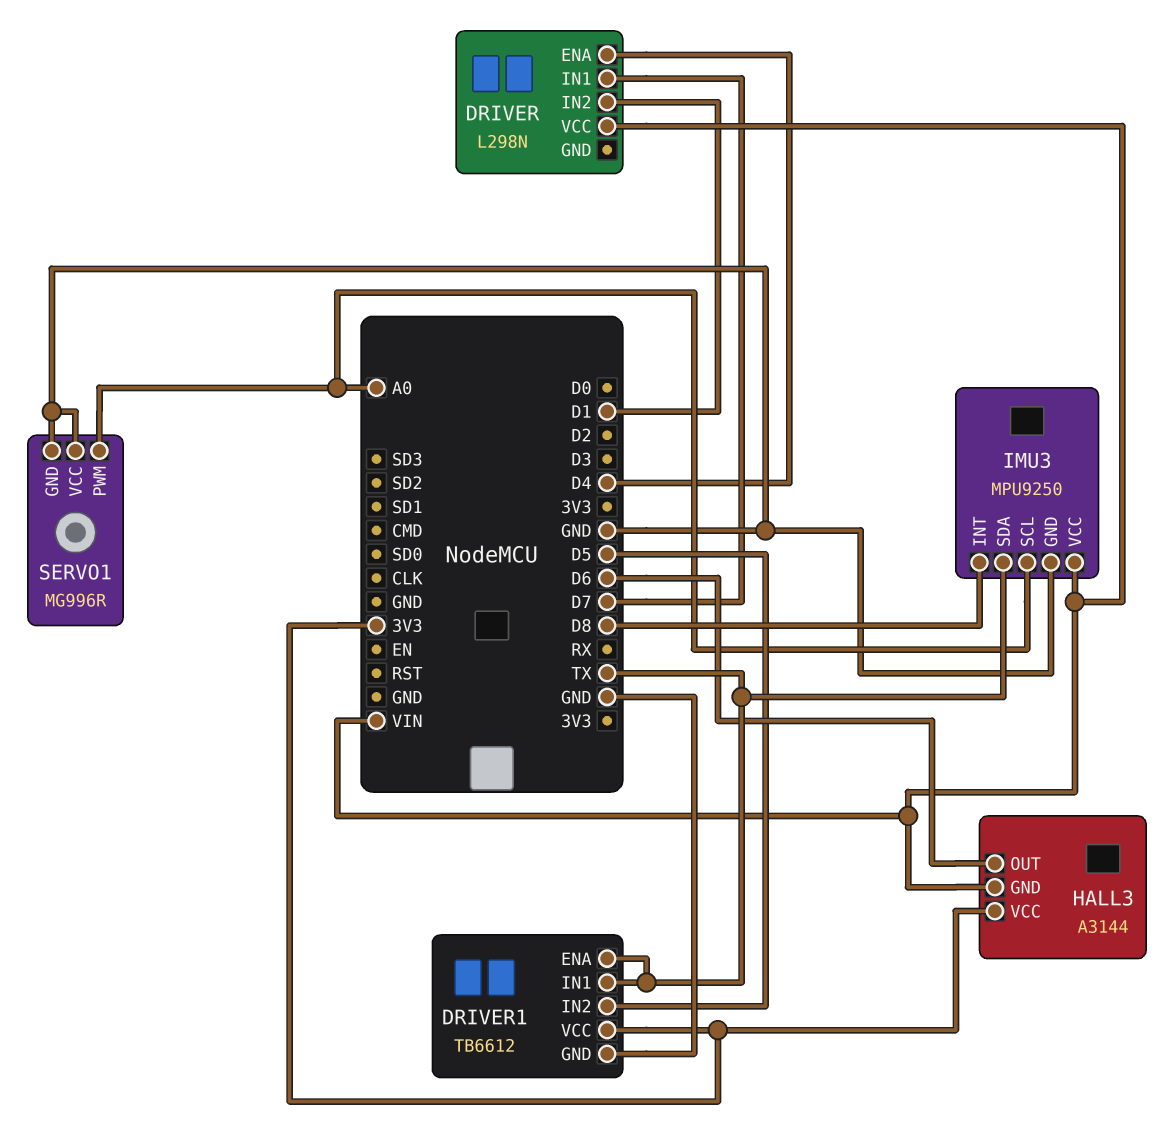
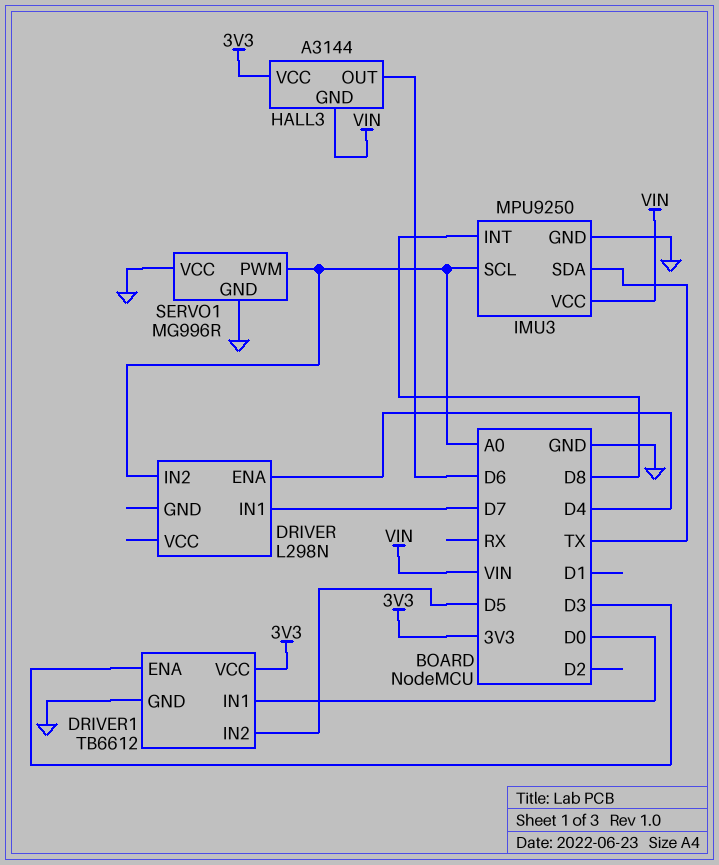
DRIVER pin IN2: D1 -> A0
DRIVER pin VCC: VIN -> none
DRIVER1 pin ENA: TX -> D3
DRIVER1 pin IN1: TX -> D0

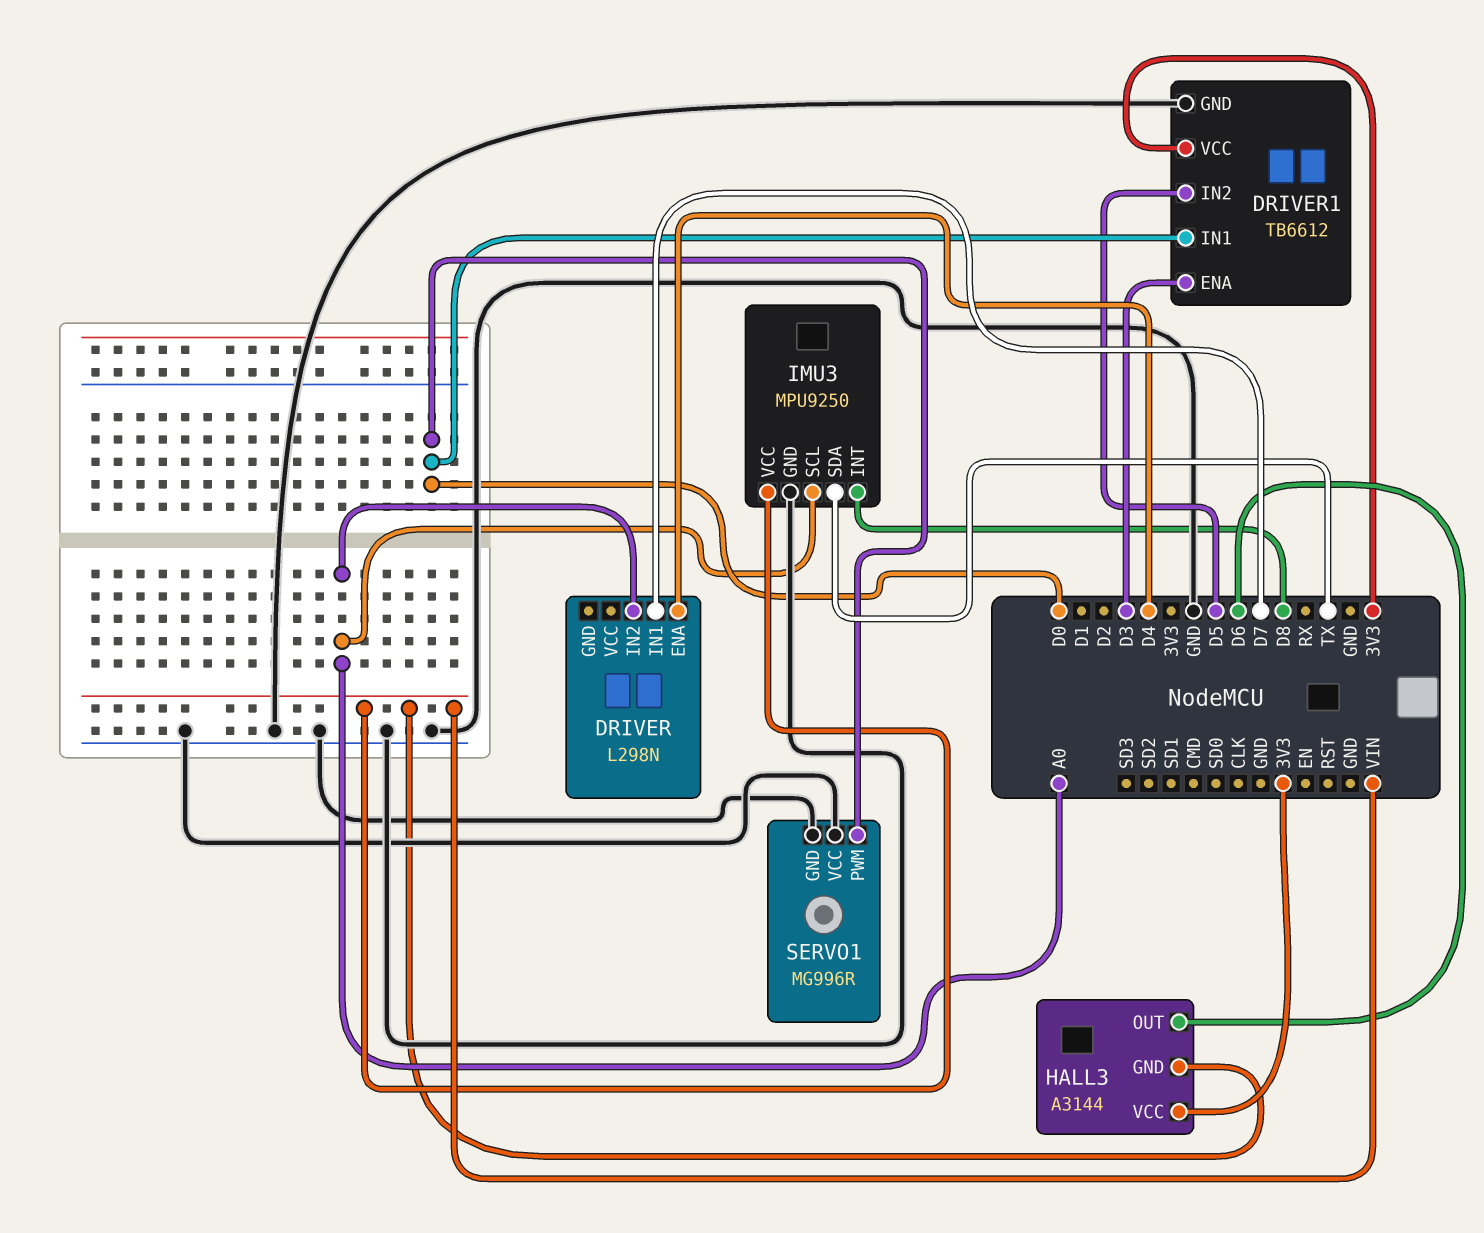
SERVO1 pin PWM: A0 -> D0

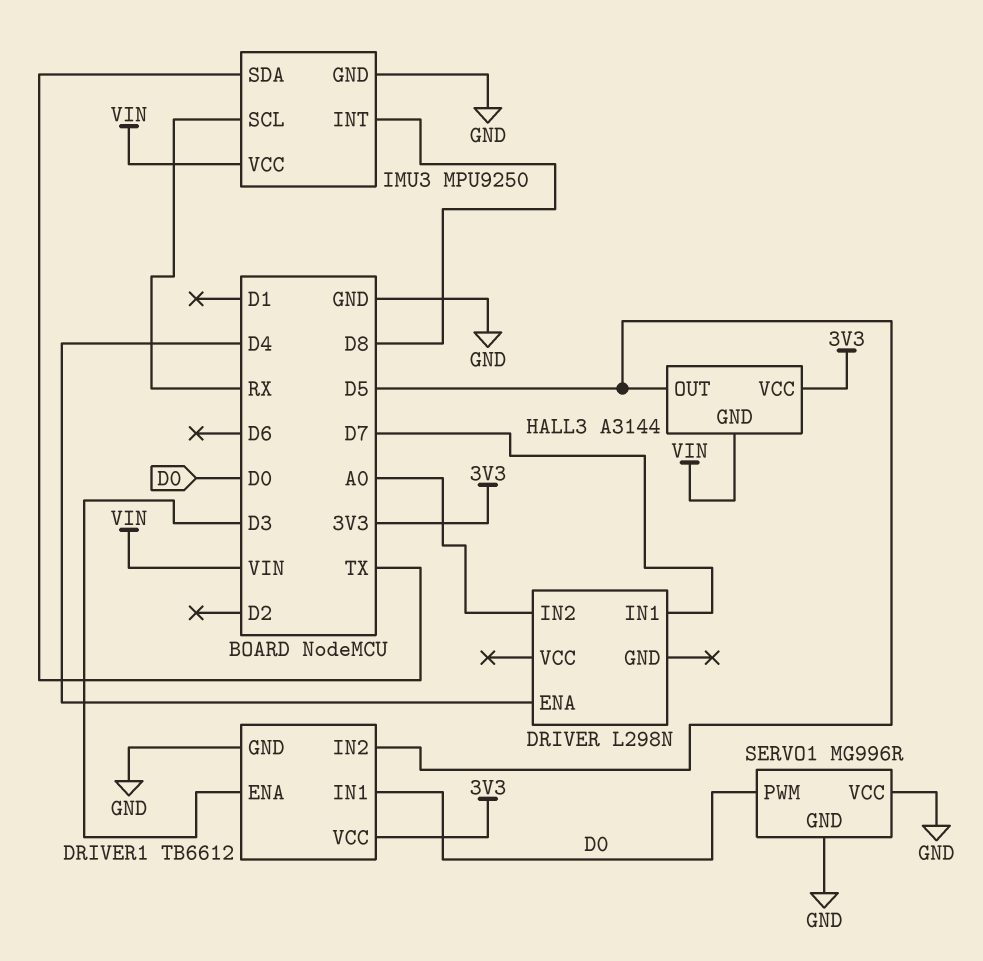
HALL3 pin OUT: D6 -> D5
IMU3 pin SCL: A0 -> RX

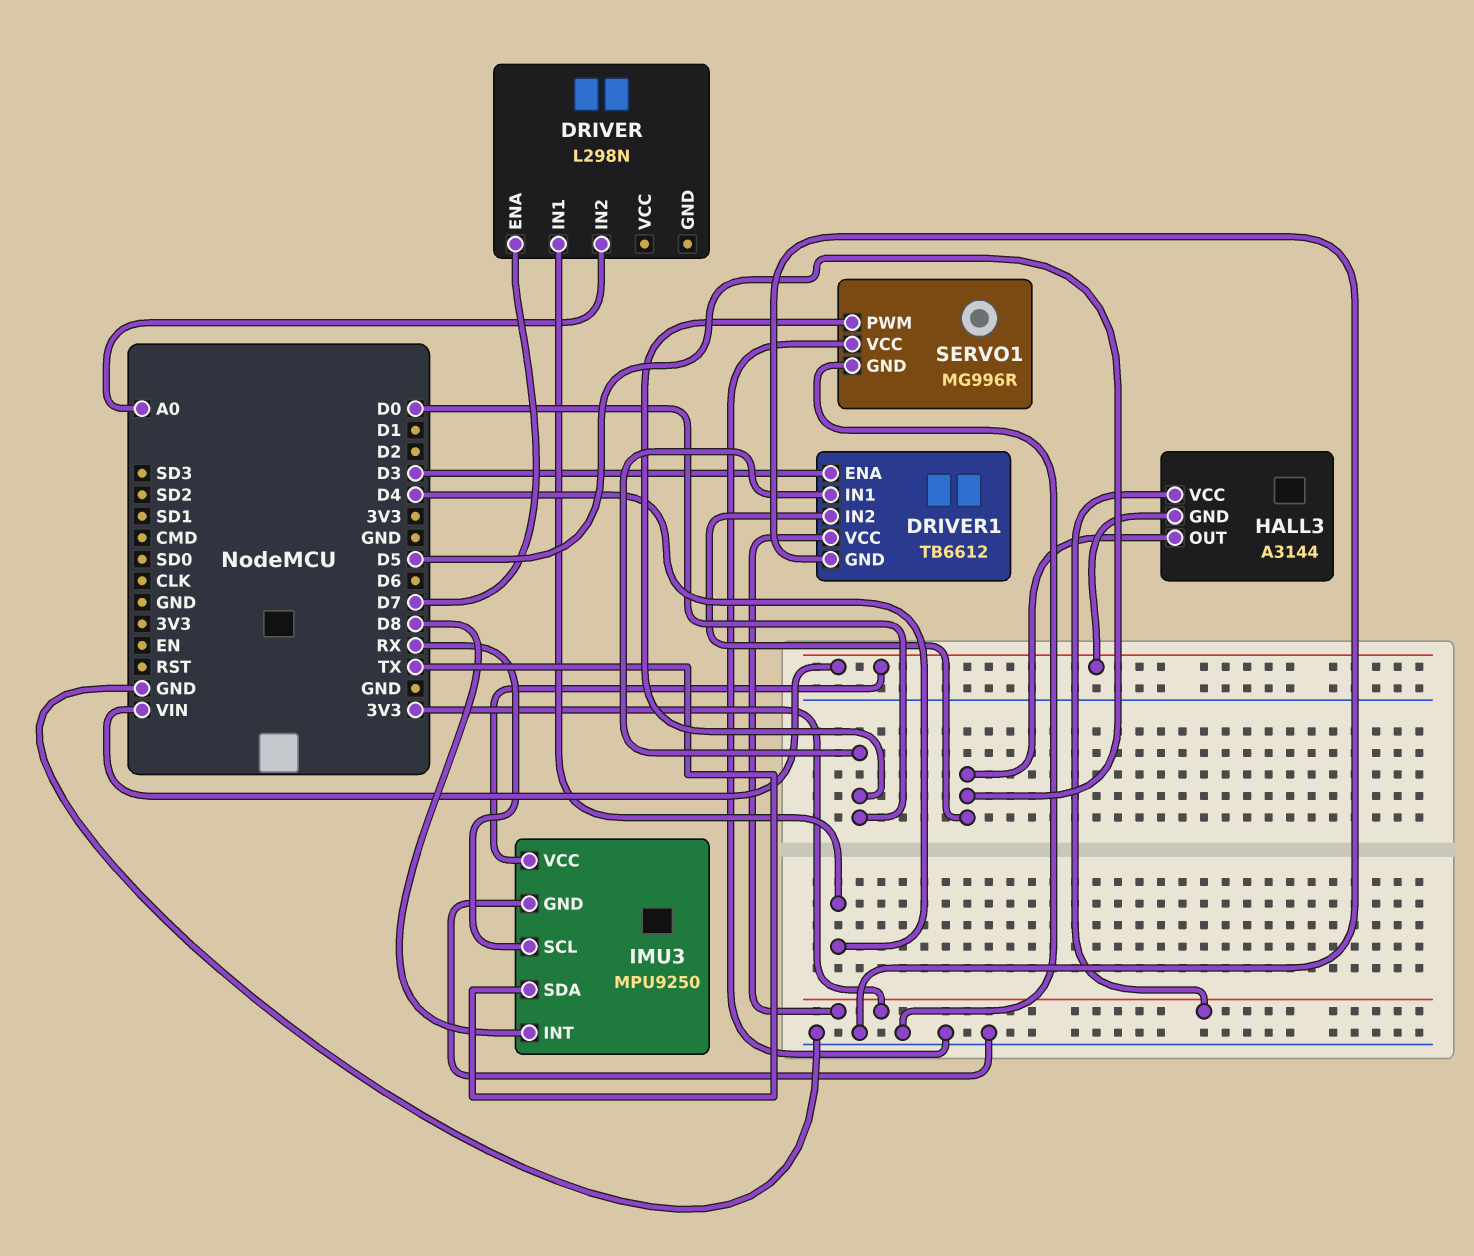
DRIVER pin ENA: D4 -> D7
DRIVER pin IN1: D7 -> D4

